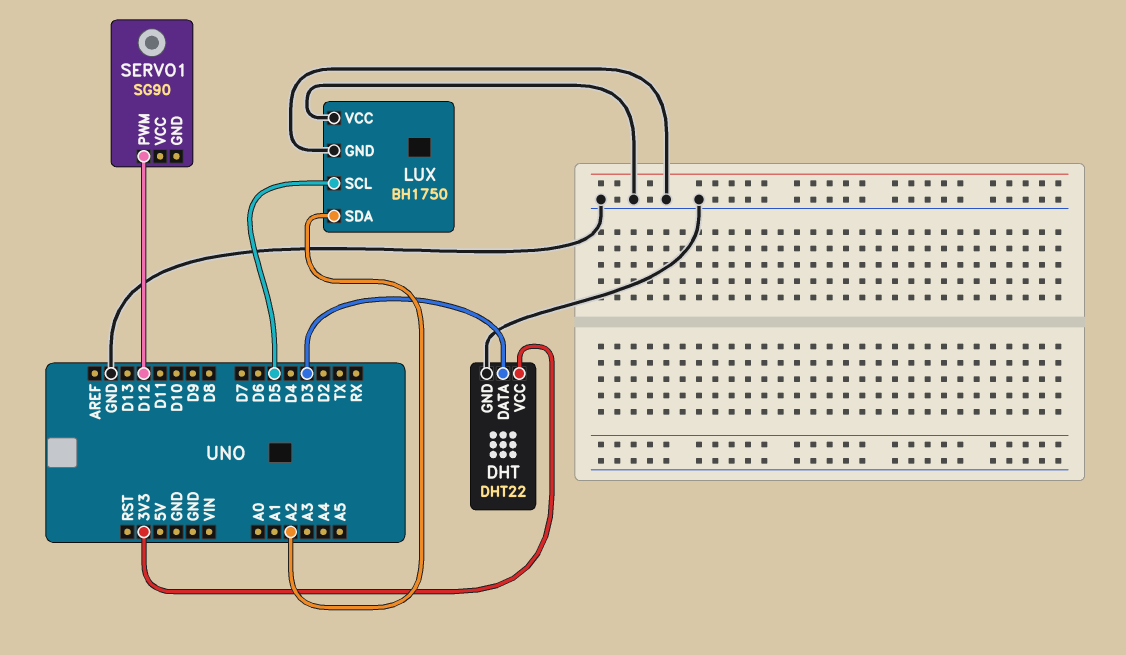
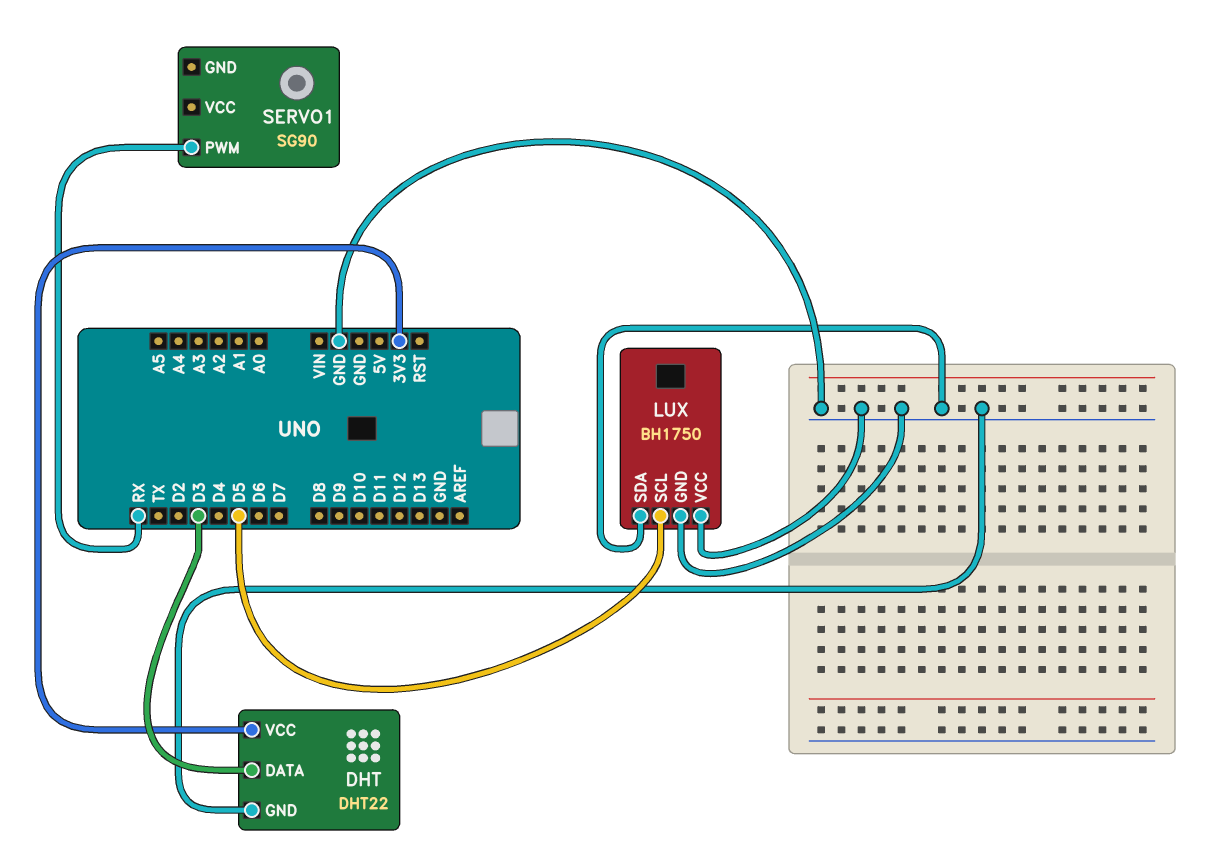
LUX pin SDA: A2 -> GND
SERVO1 pin PWM: D12 -> RX

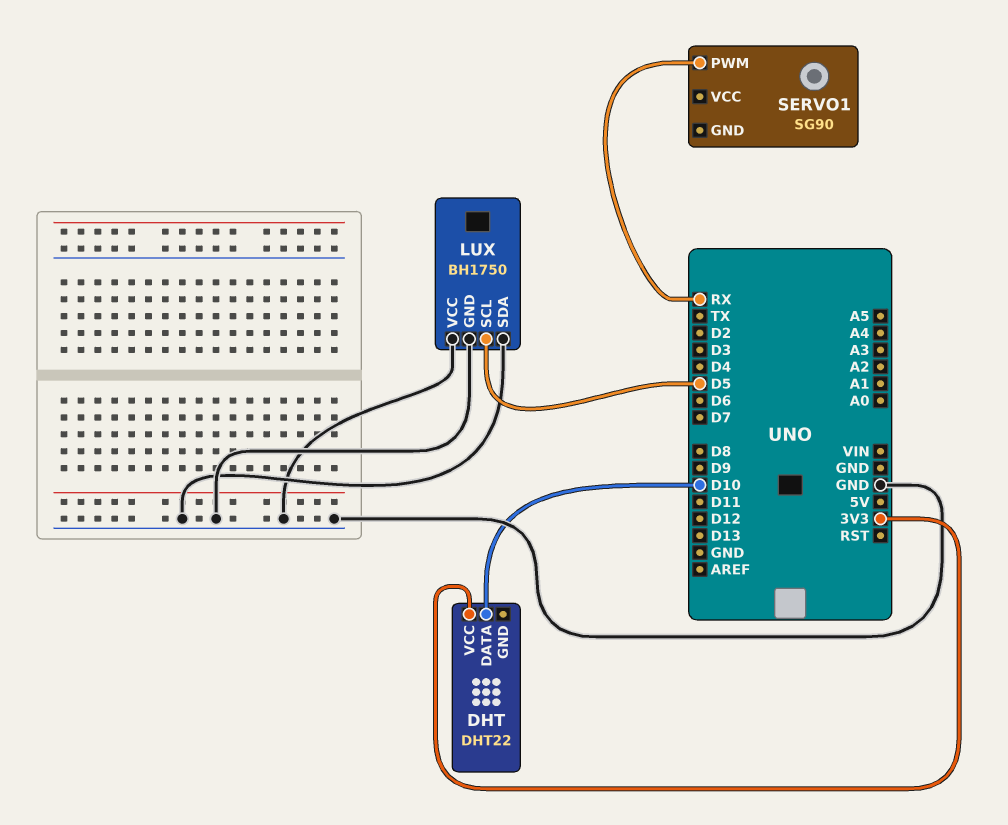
DHT pin DATA: D3 -> D10
DHT pin GND: GND -> none

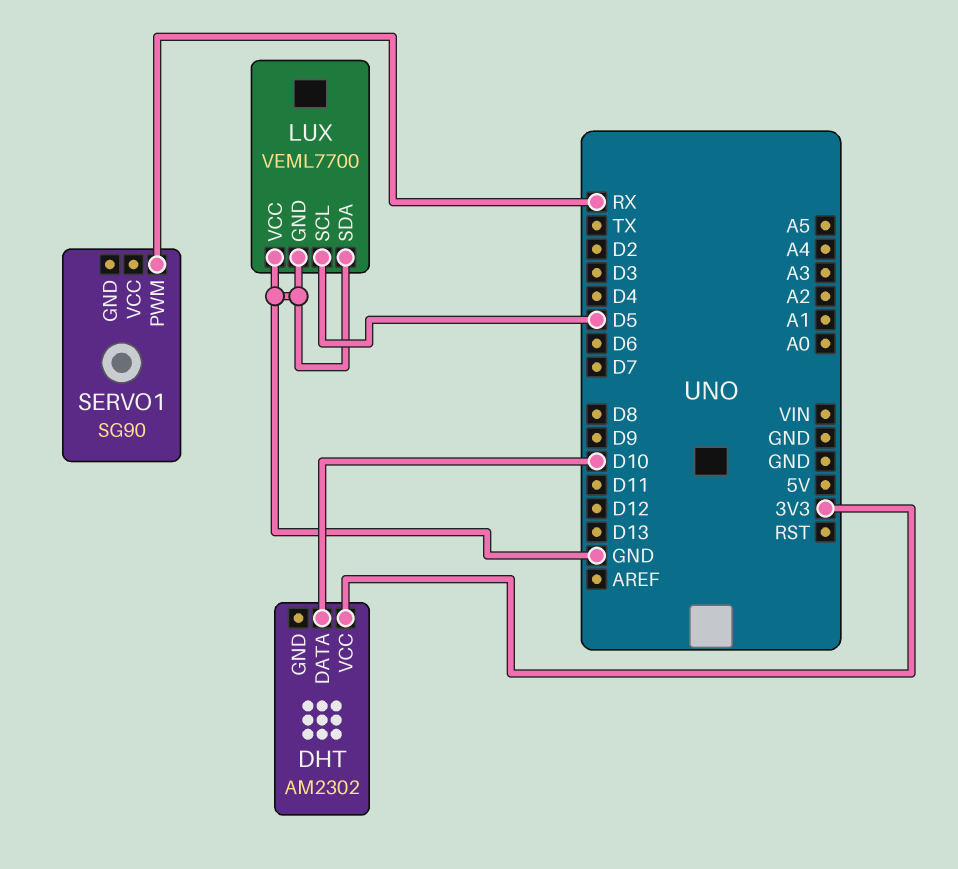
DHT: DHT22 -> AM2302
LUX: BH1750 -> VEML7700

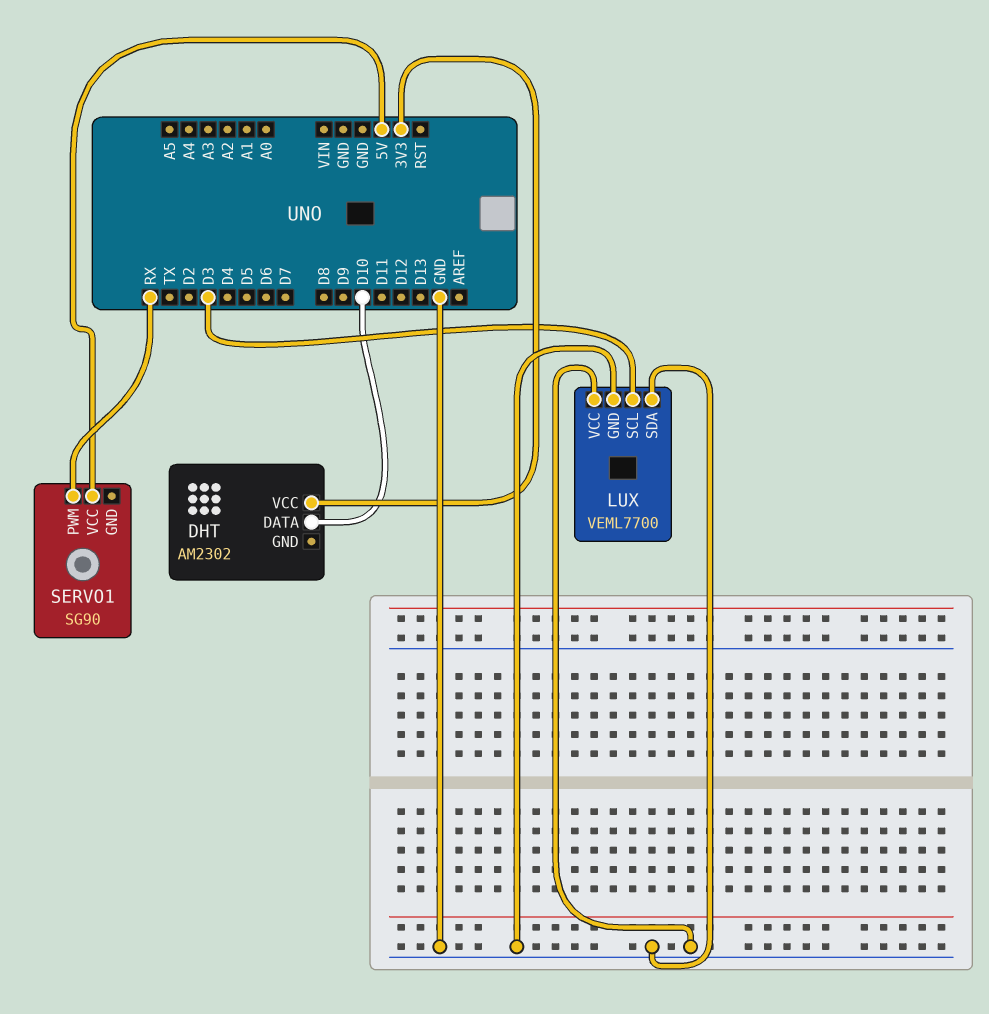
LUX pin SCL: D5 -> D3
SERVO1 pin VCC: none -> 5V

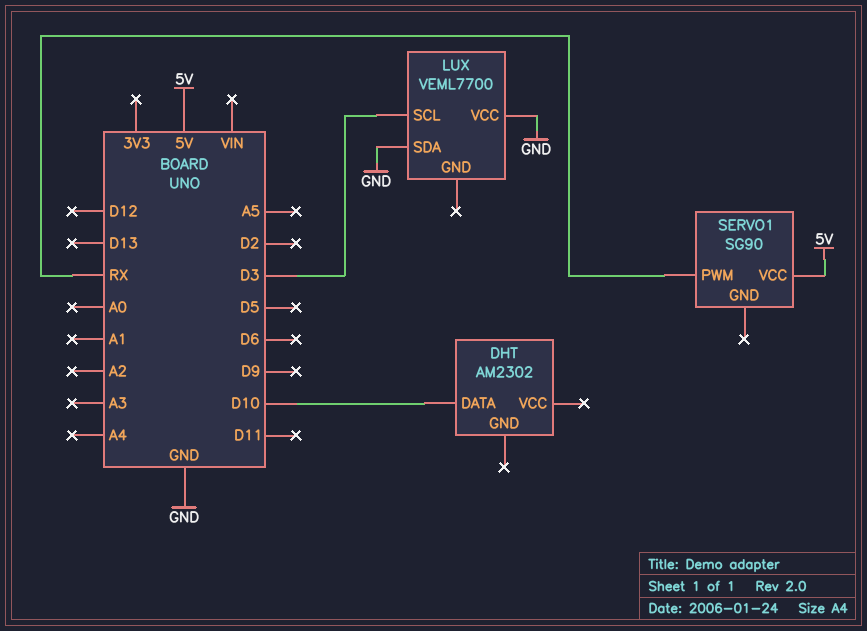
DHT pin VCC: 3V3 -> none
LUX pin GND: GND -> none

